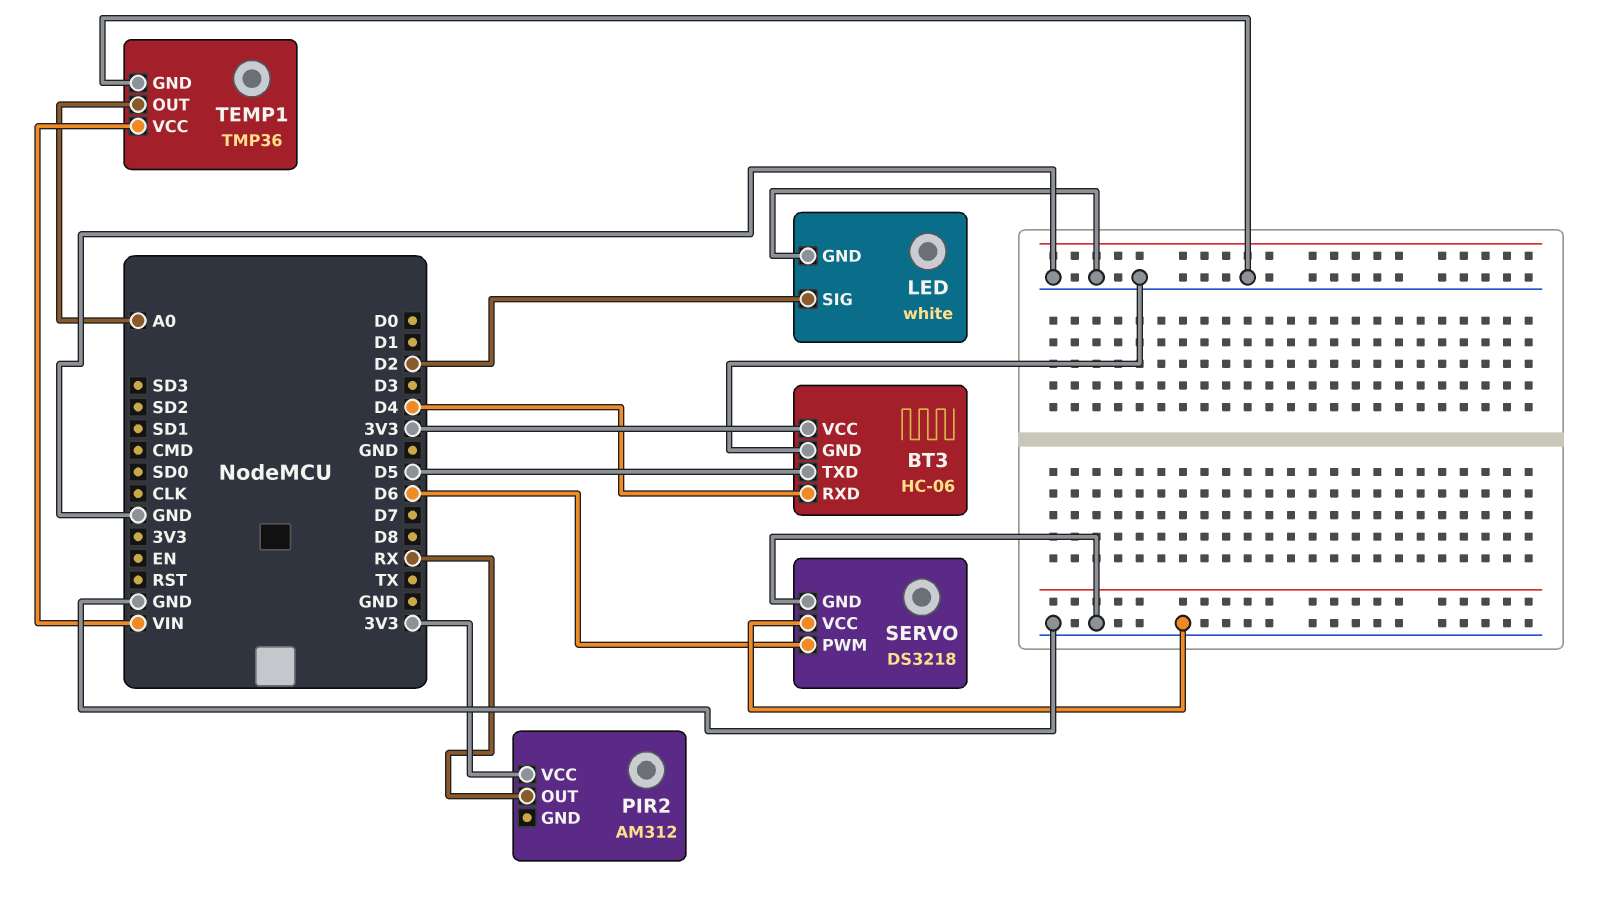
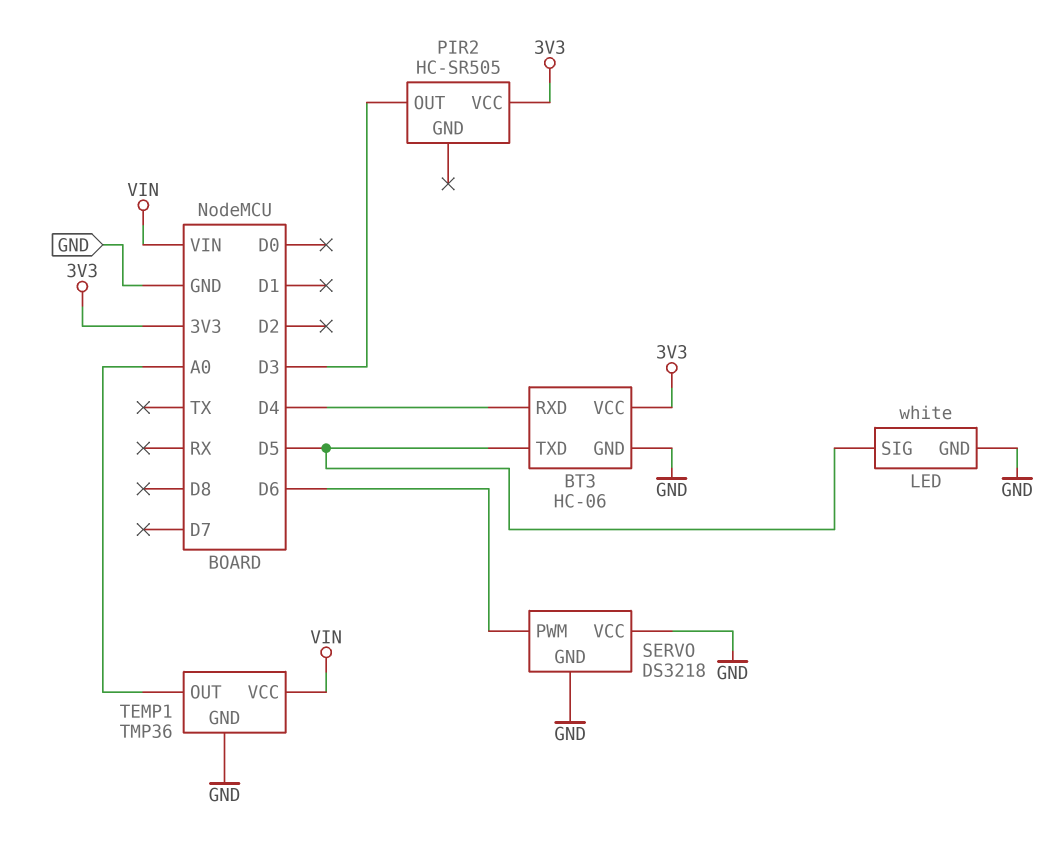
LED pin SIG: D2 -> D5
PIR2: AM312 -> HC-SR505
PIR2 pin OUT: RX -> D3

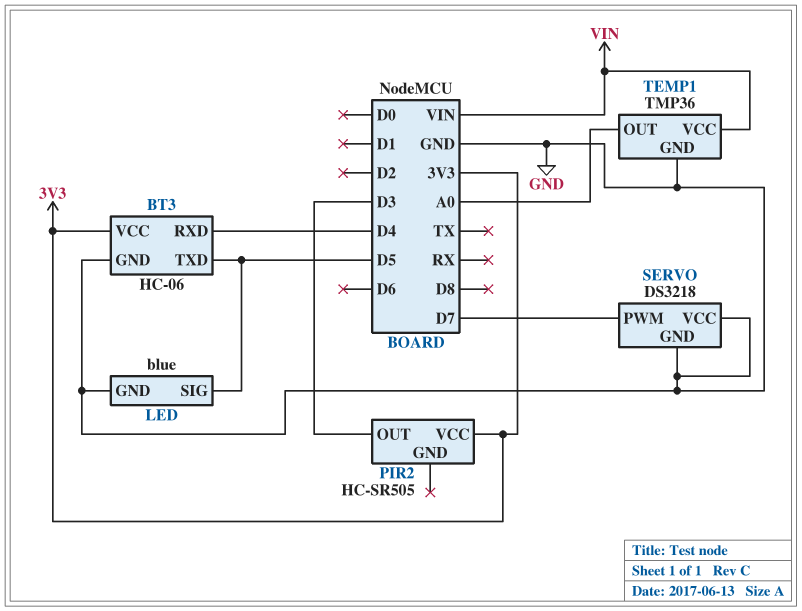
LED: white -> blue
SERVO pin PWM: D6 -> D7

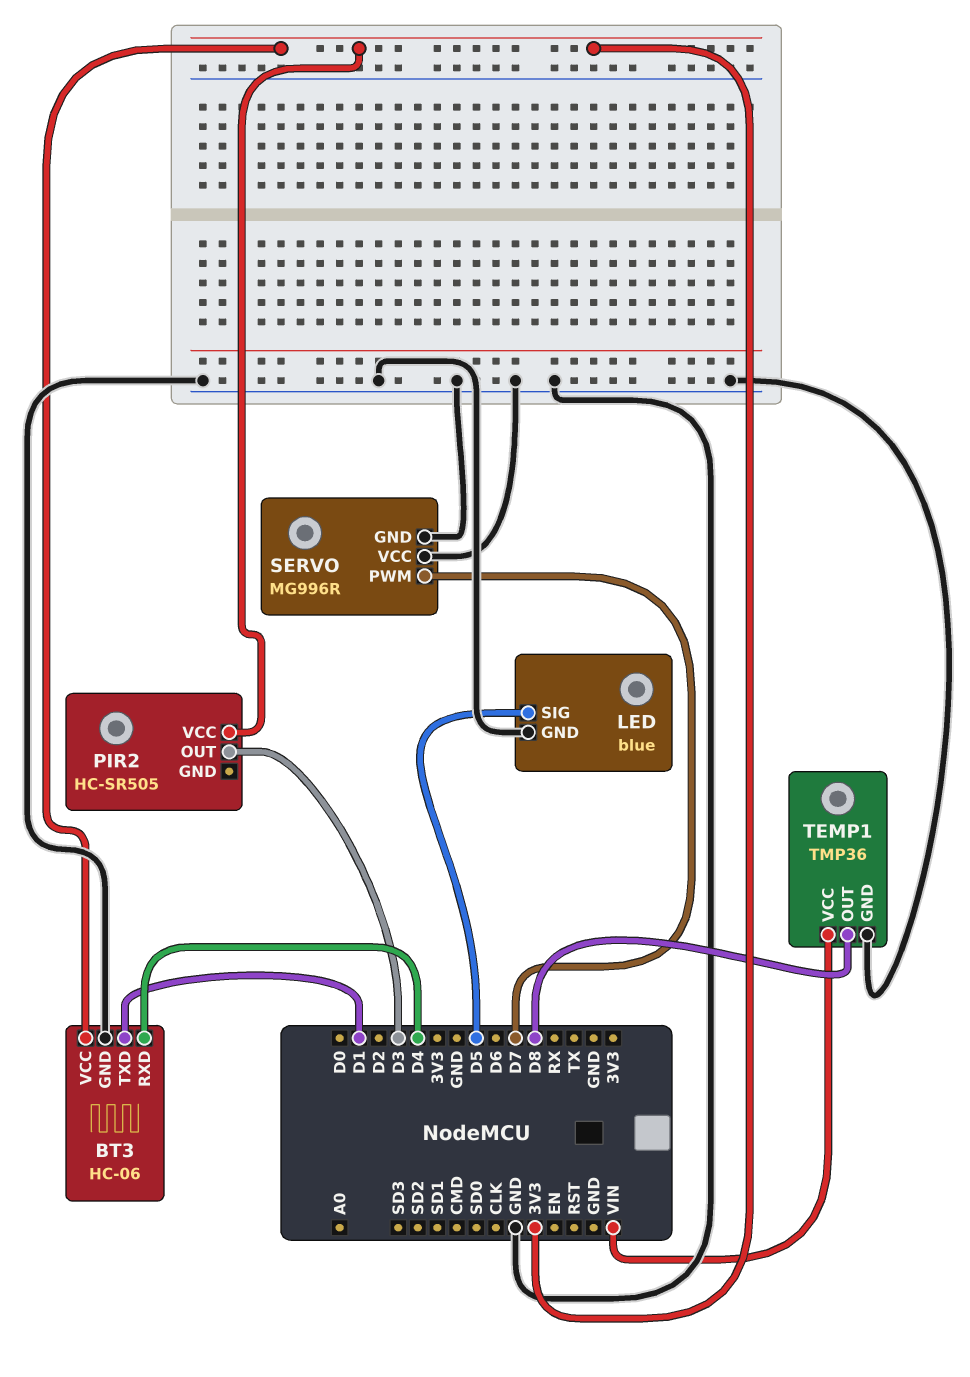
BT3 pin TXD: D5 -> D1
SERVO: DS3218 -> MG996R
TEMP1 pin OUT: A0 -> D8

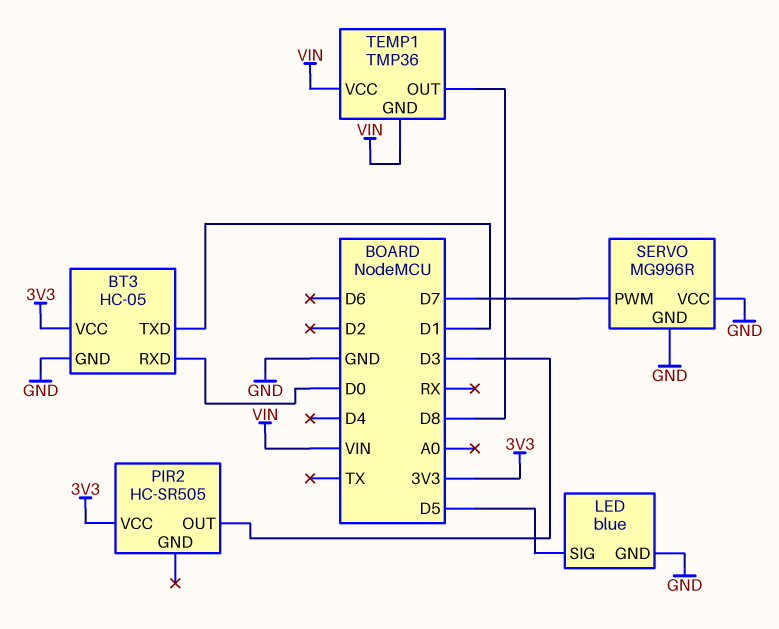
BT3: HC-06 -> HC-05
BT3 pin RXD: D4 -> D0
TEMP1 pin GND: GND -> VIN

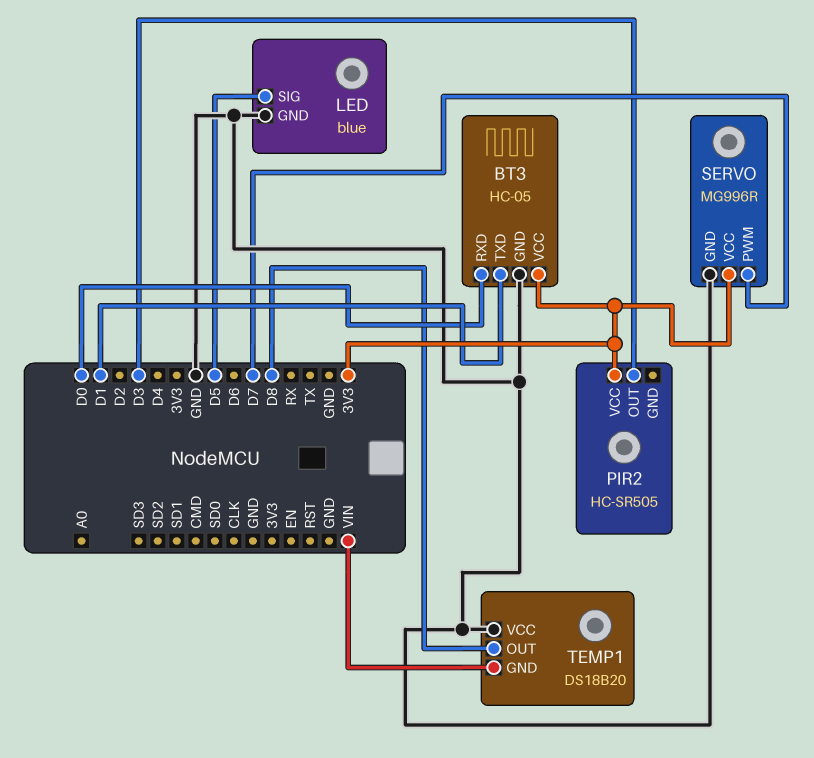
SERVO pin VCC: GND -> 3V3
TEMP1: TMP36 -> DS18B20
TEMP1 pin VCC: VIN -> GND

